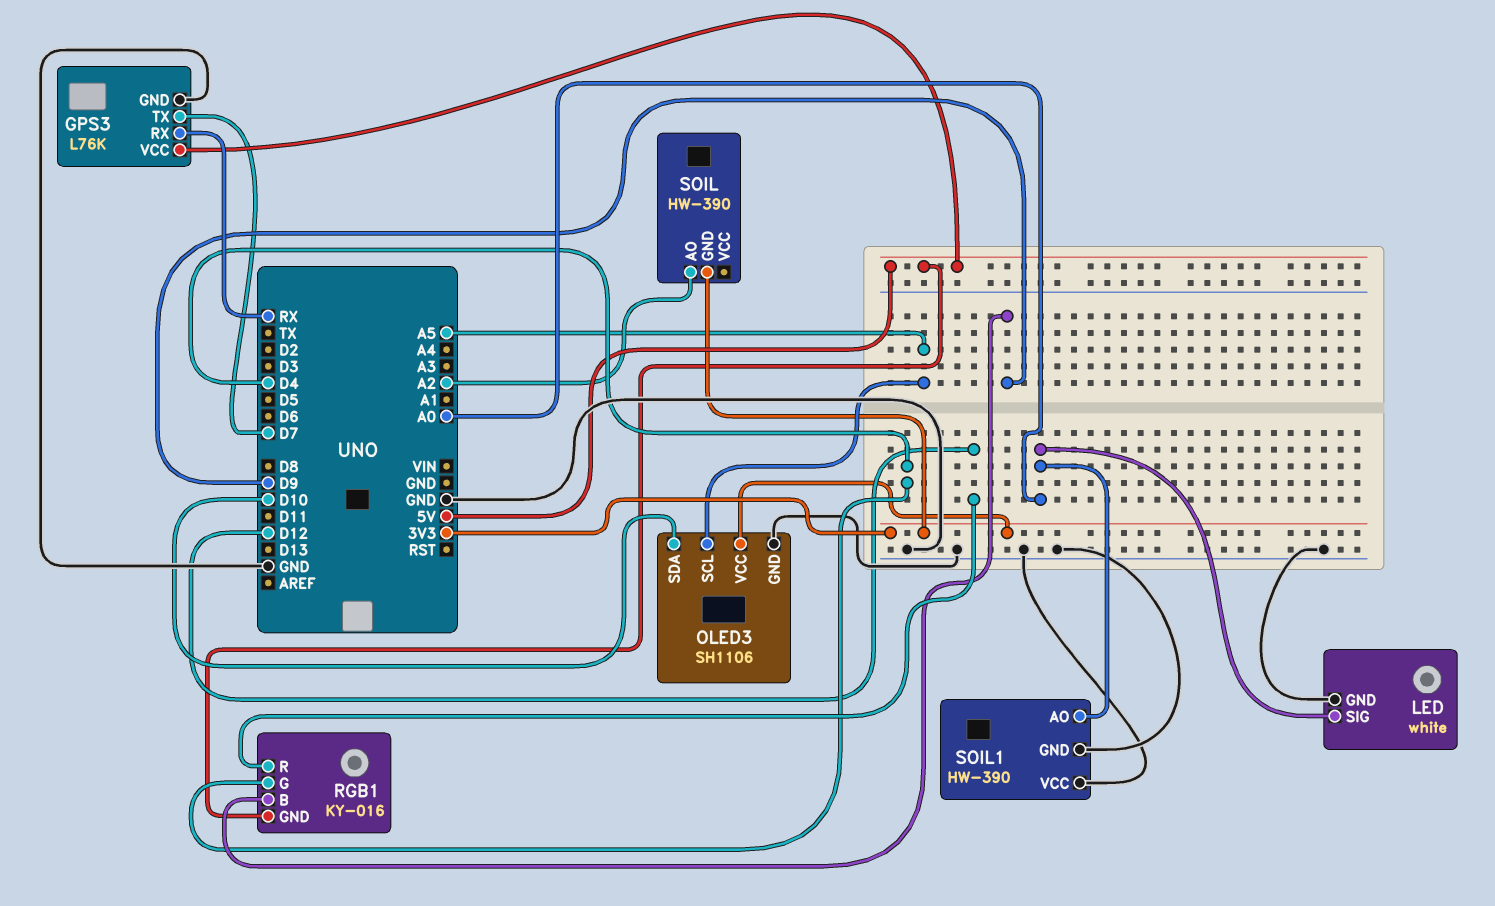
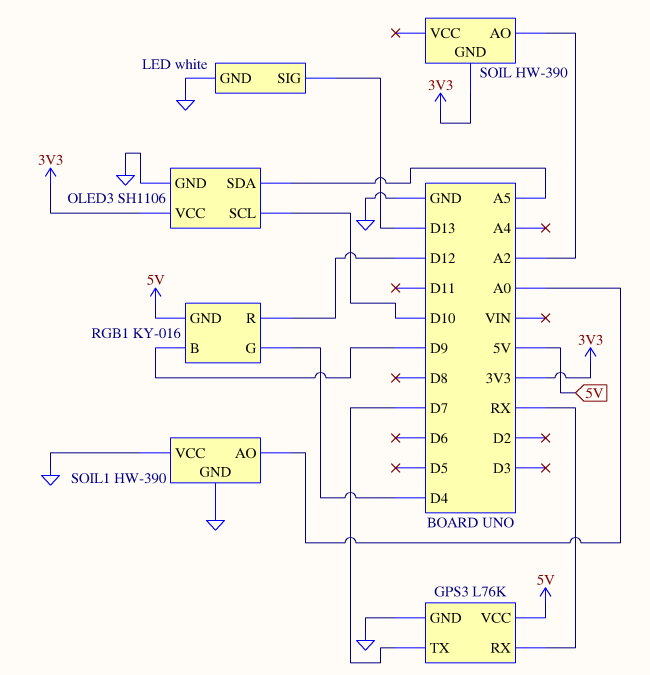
LED pin SIG: A0 -> D13
OLED3 pin SCL: A5 -> D10
OLED3 pin SDA: D10 -> A5

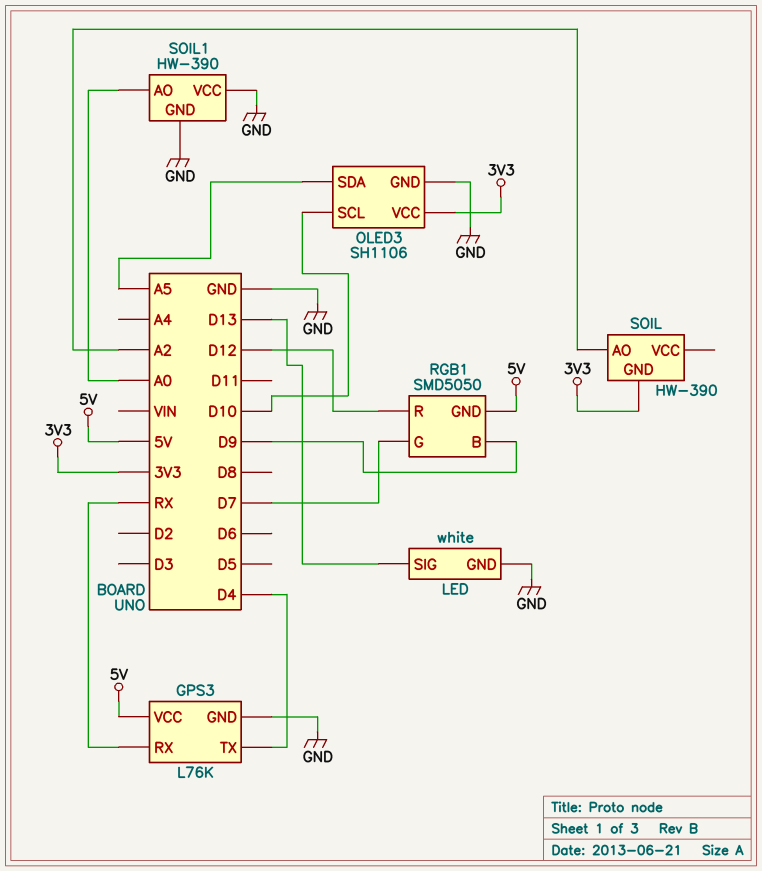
GPS3 pin TX: D7 -> D4
RGB1: KY-016 -> SMD5050
RGB1 pin G: D4 -> D7

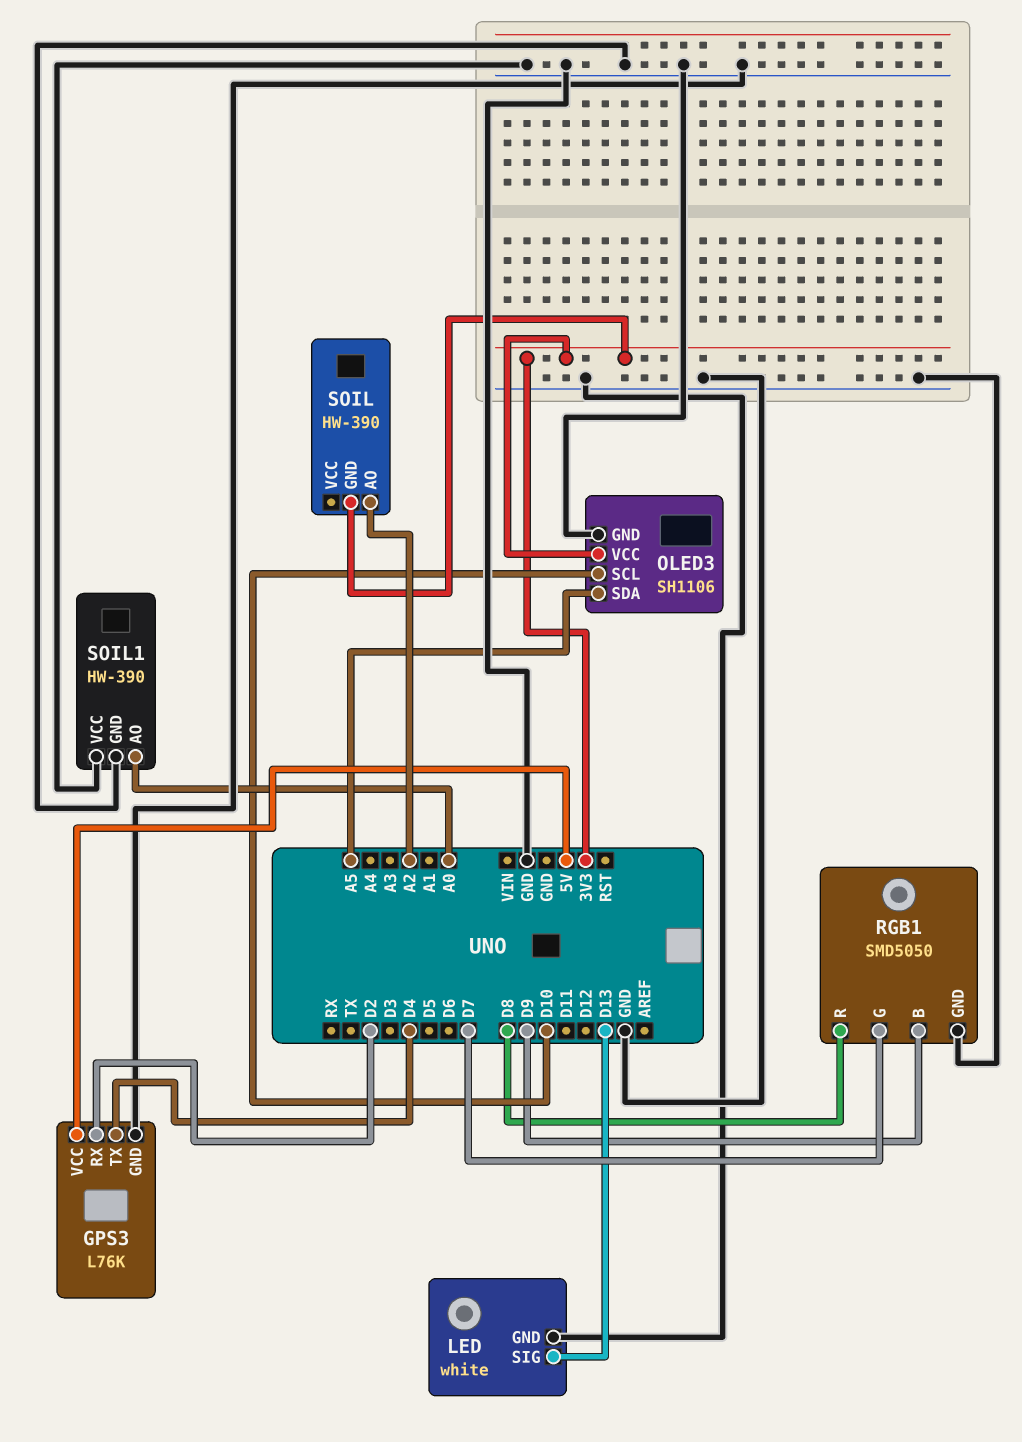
GPS3 pin RX: RX -> D2
RGB1 pin GND: 5V -> GND
RGB1 pin R: D12 -> D8

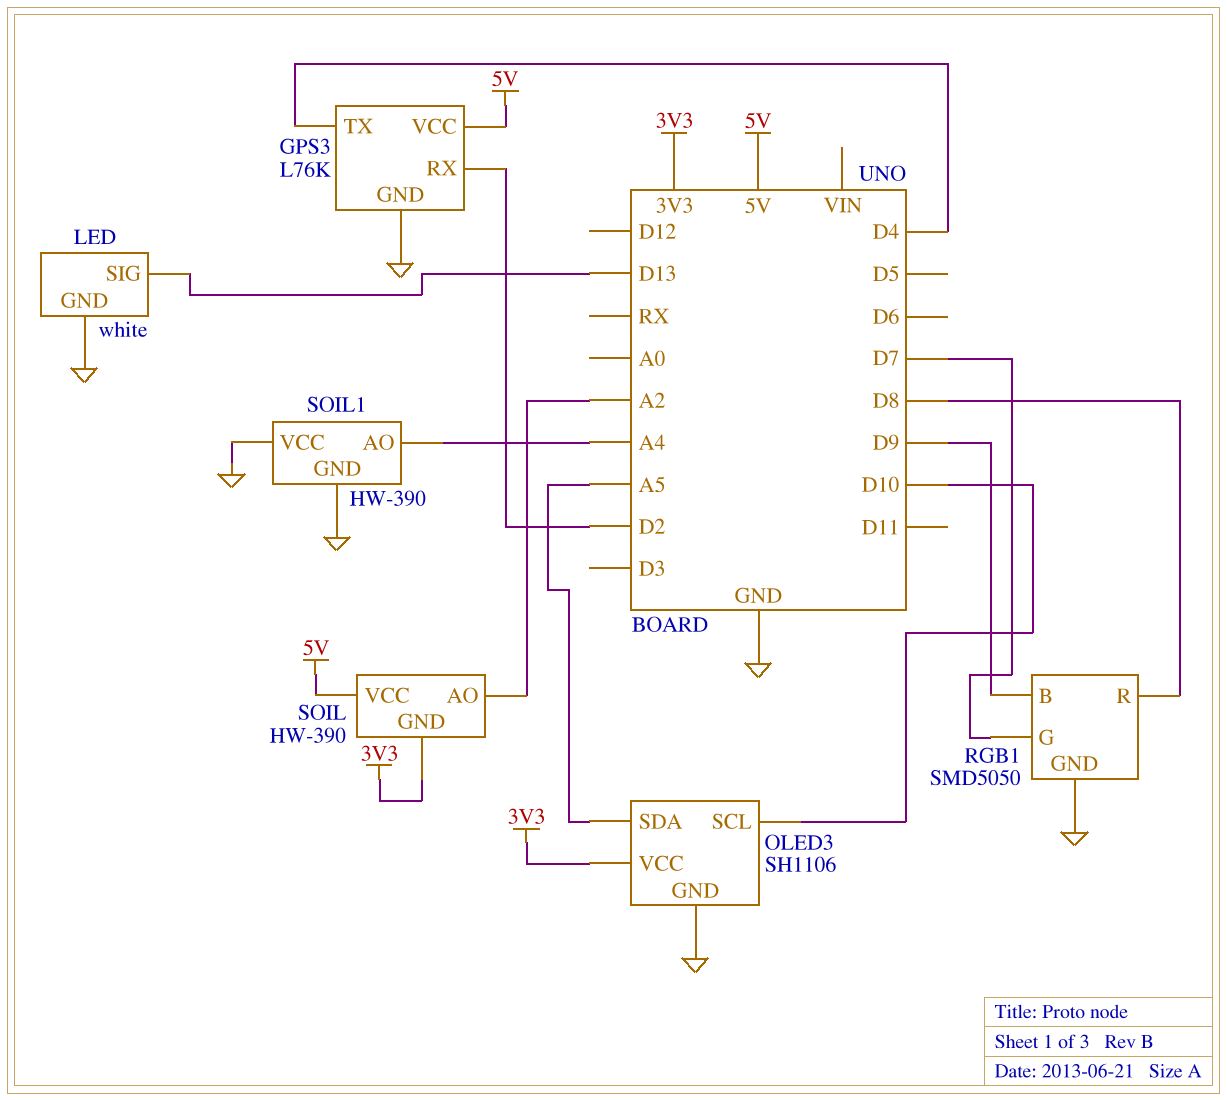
SOIL pin VCC: none -> 5V
SOIL1 pin AO: A0 -> A4

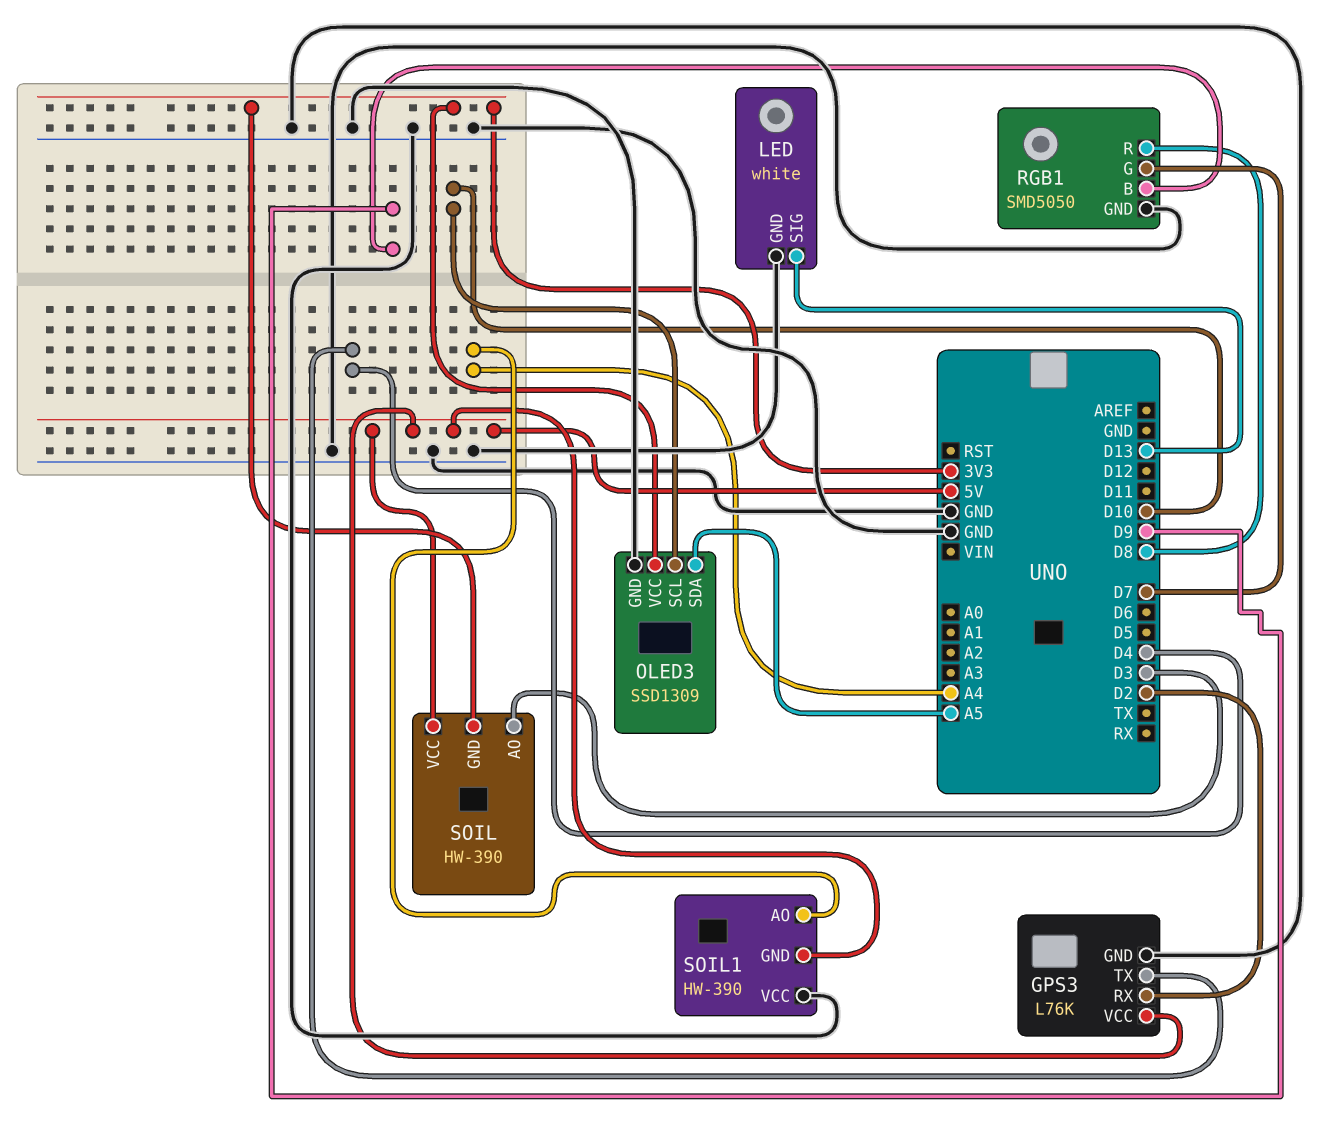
OLED3: SH1106 -> SSD1309
SOIL pin AO: A2 -> D3
SOIL1 pin GND: GND -> 5V

